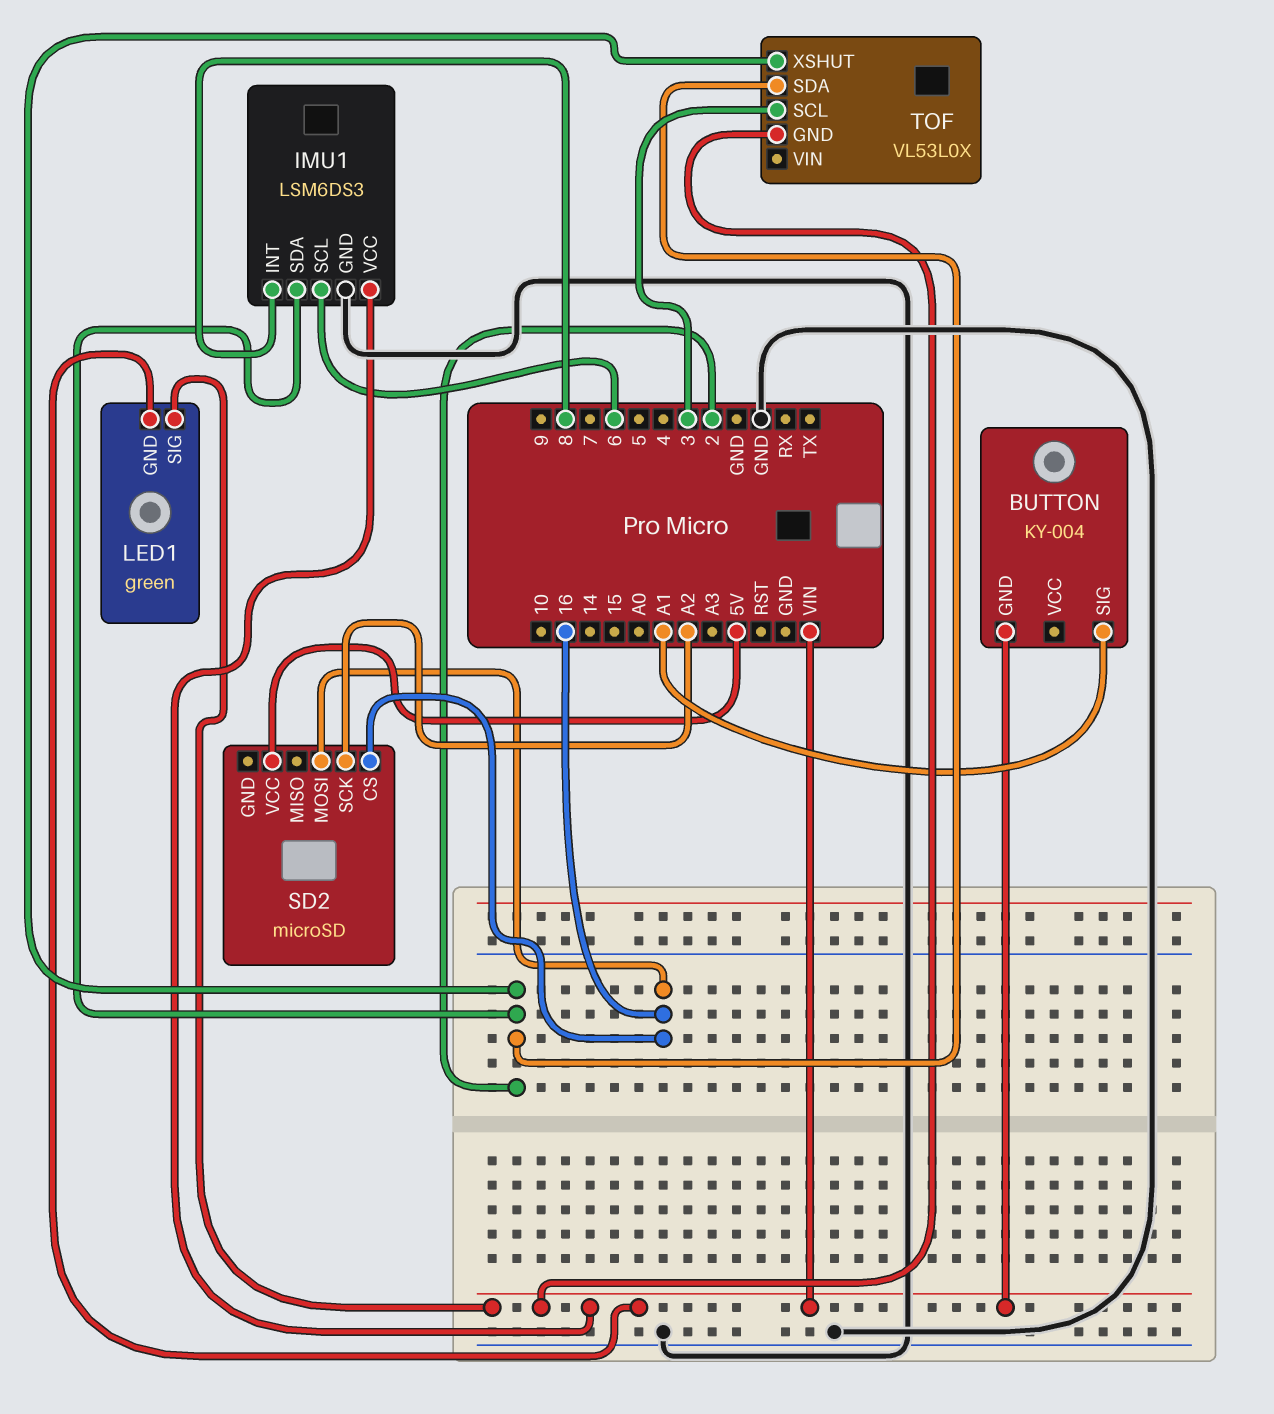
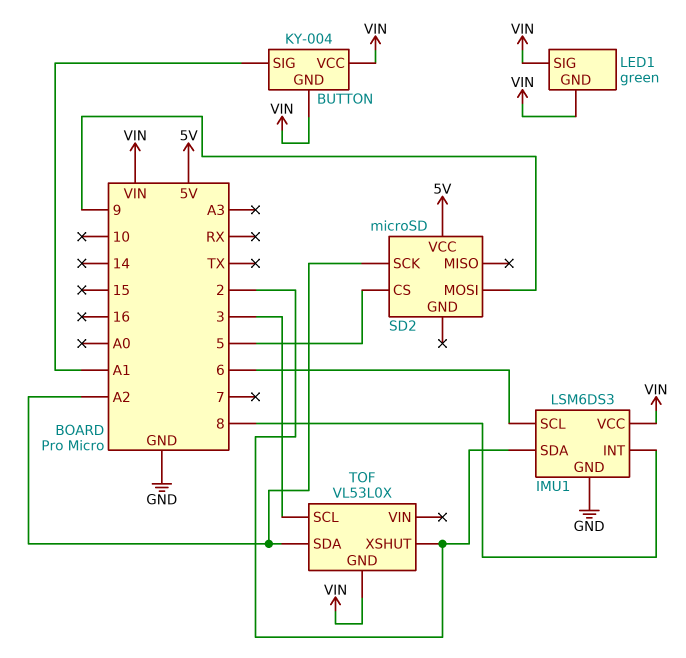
BUTTON pin VCC: none -> VIN
SD2 pin CS: 16 -> 5
SD2 pin MOSI: 16 -> 9
TOF pin SDA: 2 -> A2

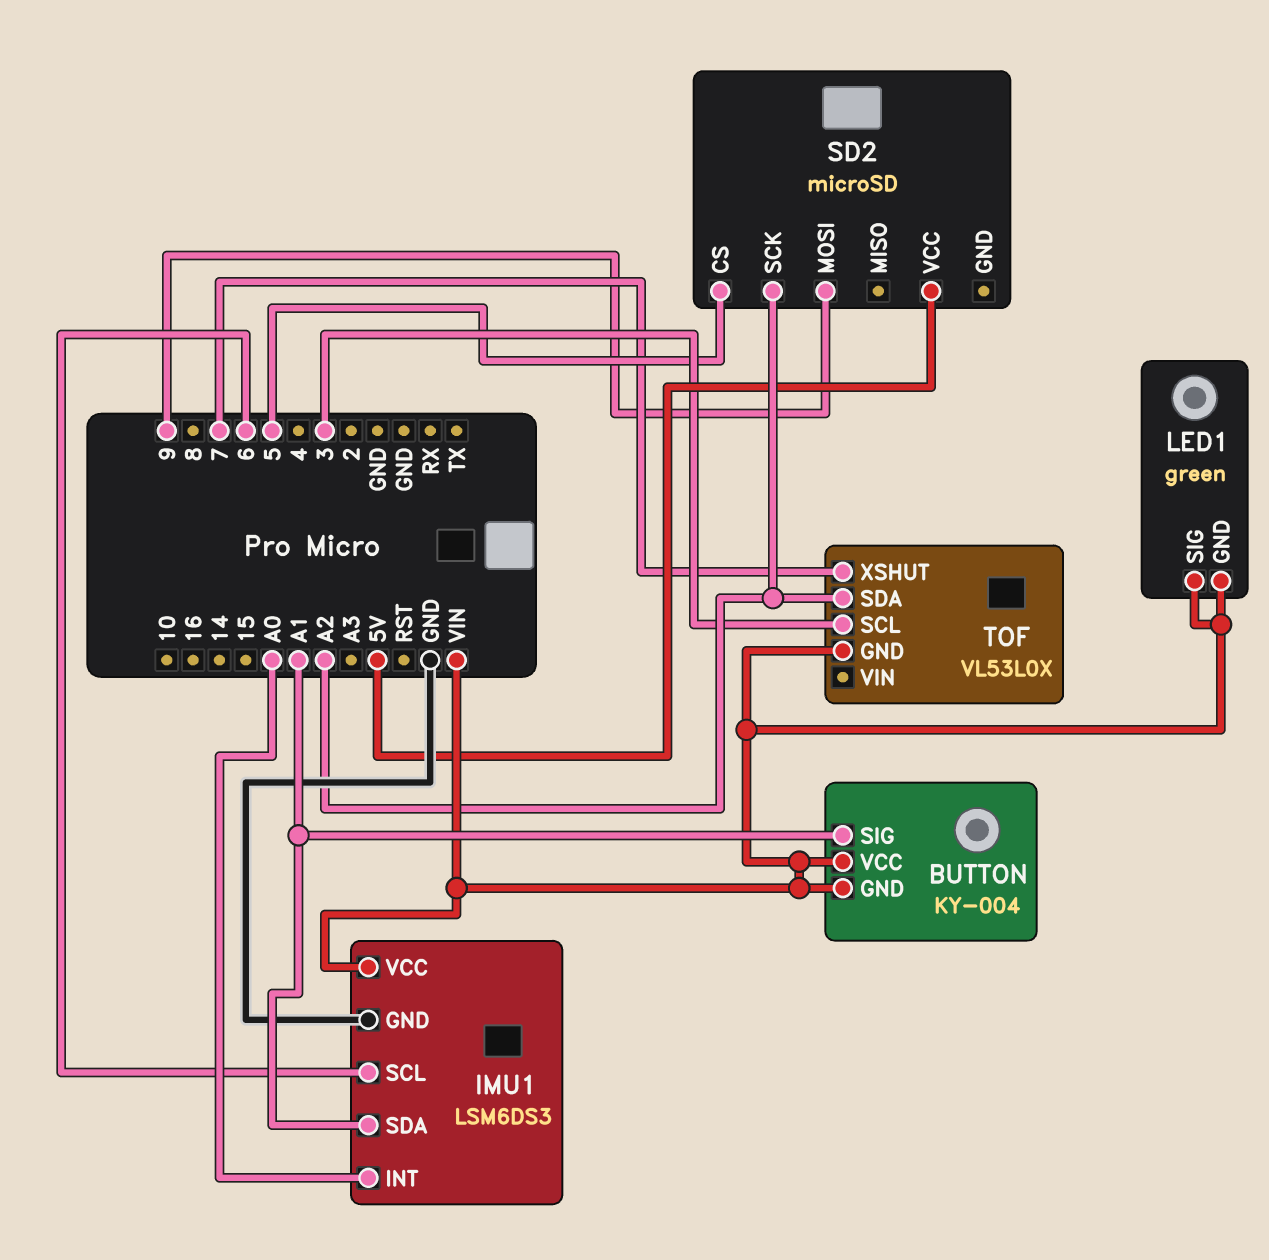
IMU1 pin INT: 8 -> A0
IMU1 pin SDA: 2 -> A1
TOF pin XSHUT: 2 -> 7

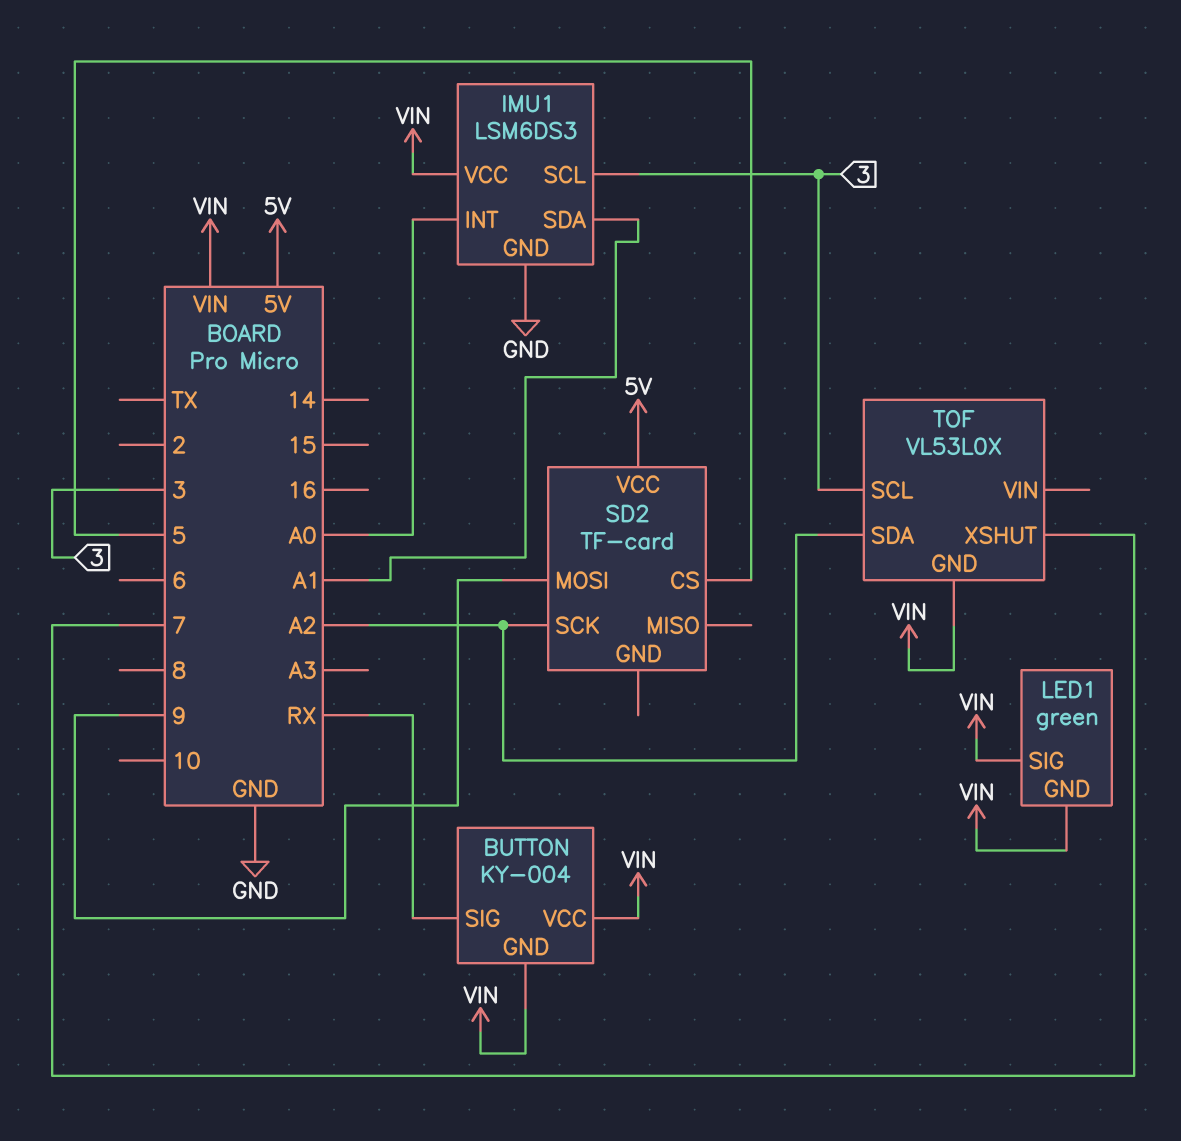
BUTTON pin SIG: A1 -> RX
IMU1 pin SCL: 6 -> 3
SD2: microSD -> TF-card

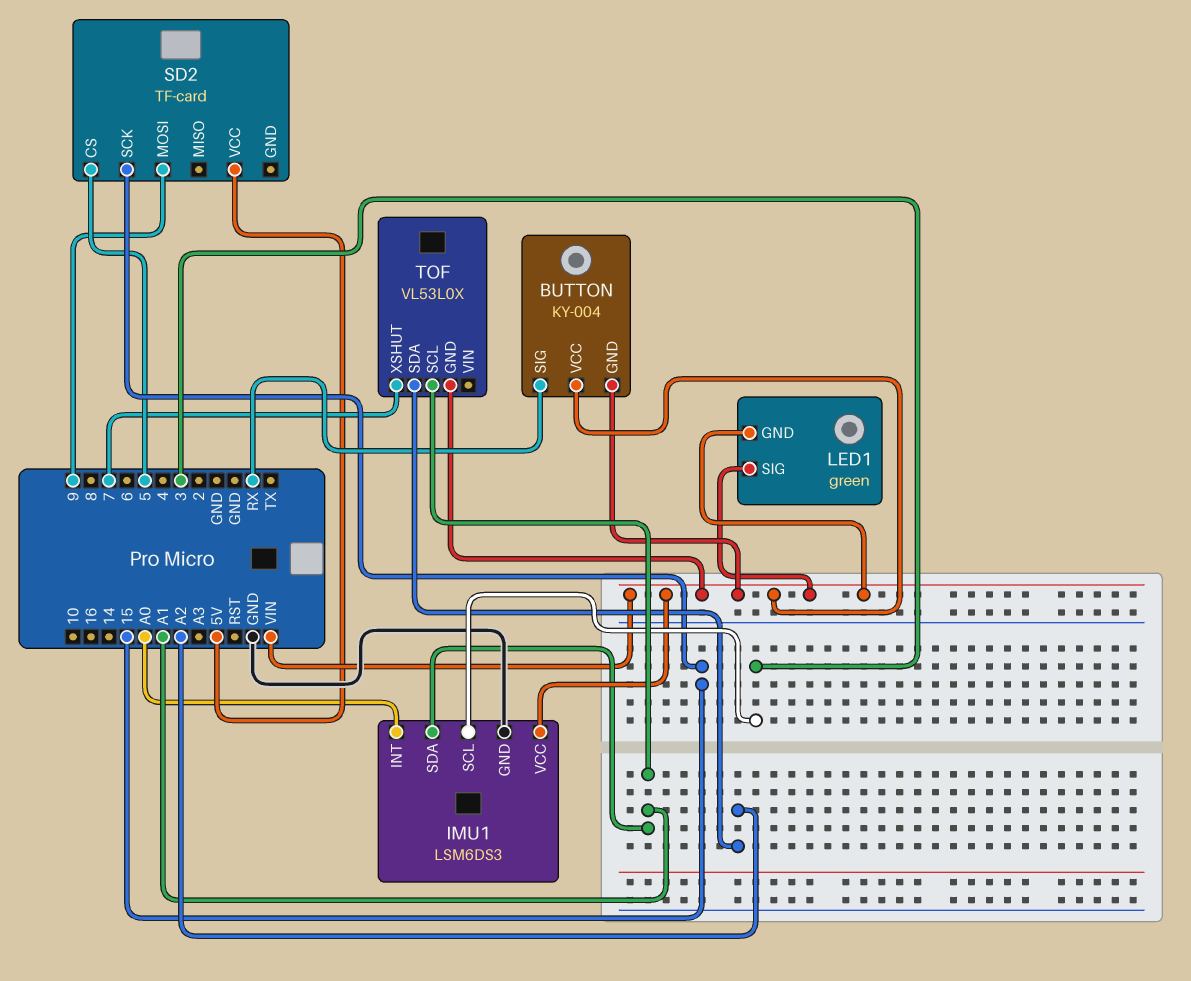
SD2 pin SCK: A2 -> 15
TOF pin SCL: 3 -> A1

